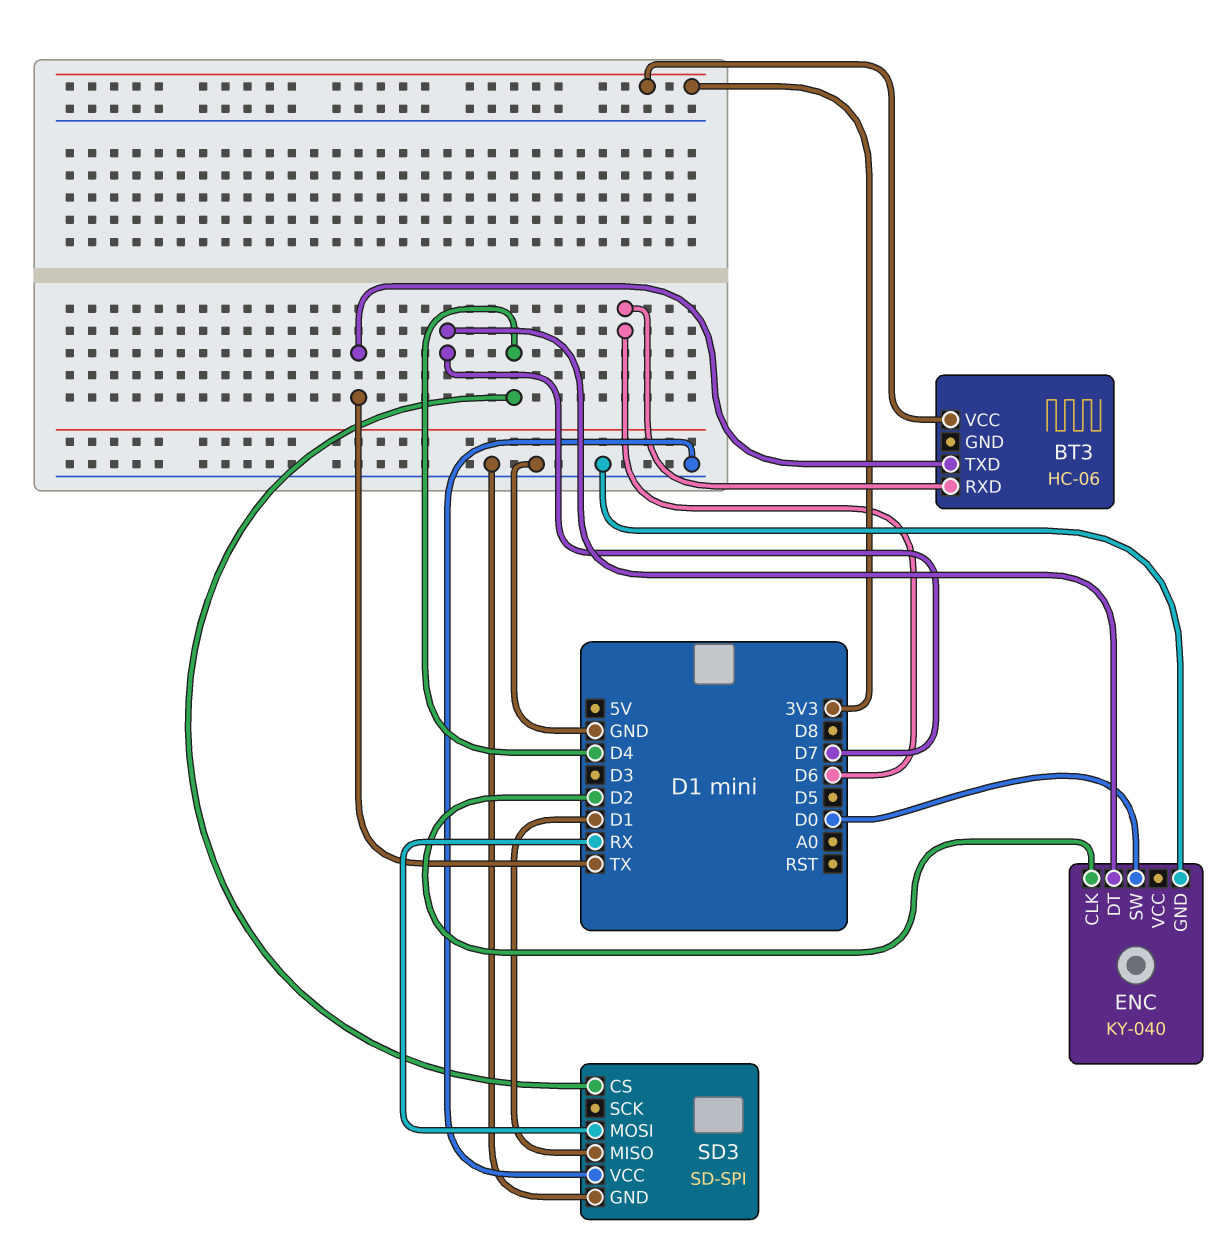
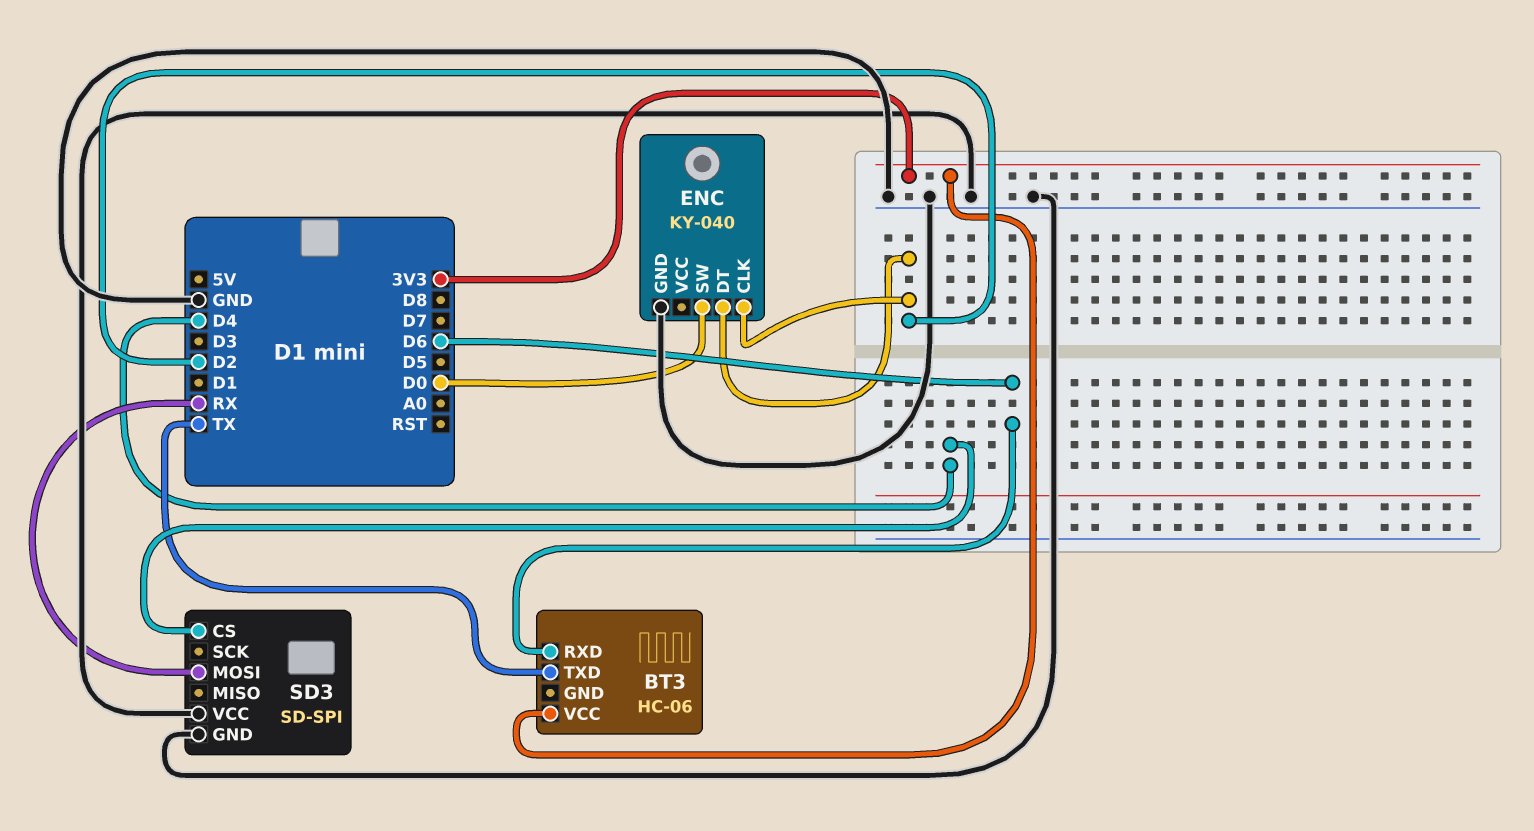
ENC pin DT: D7 -> D2
SD3 pin MISO: D1 -> none

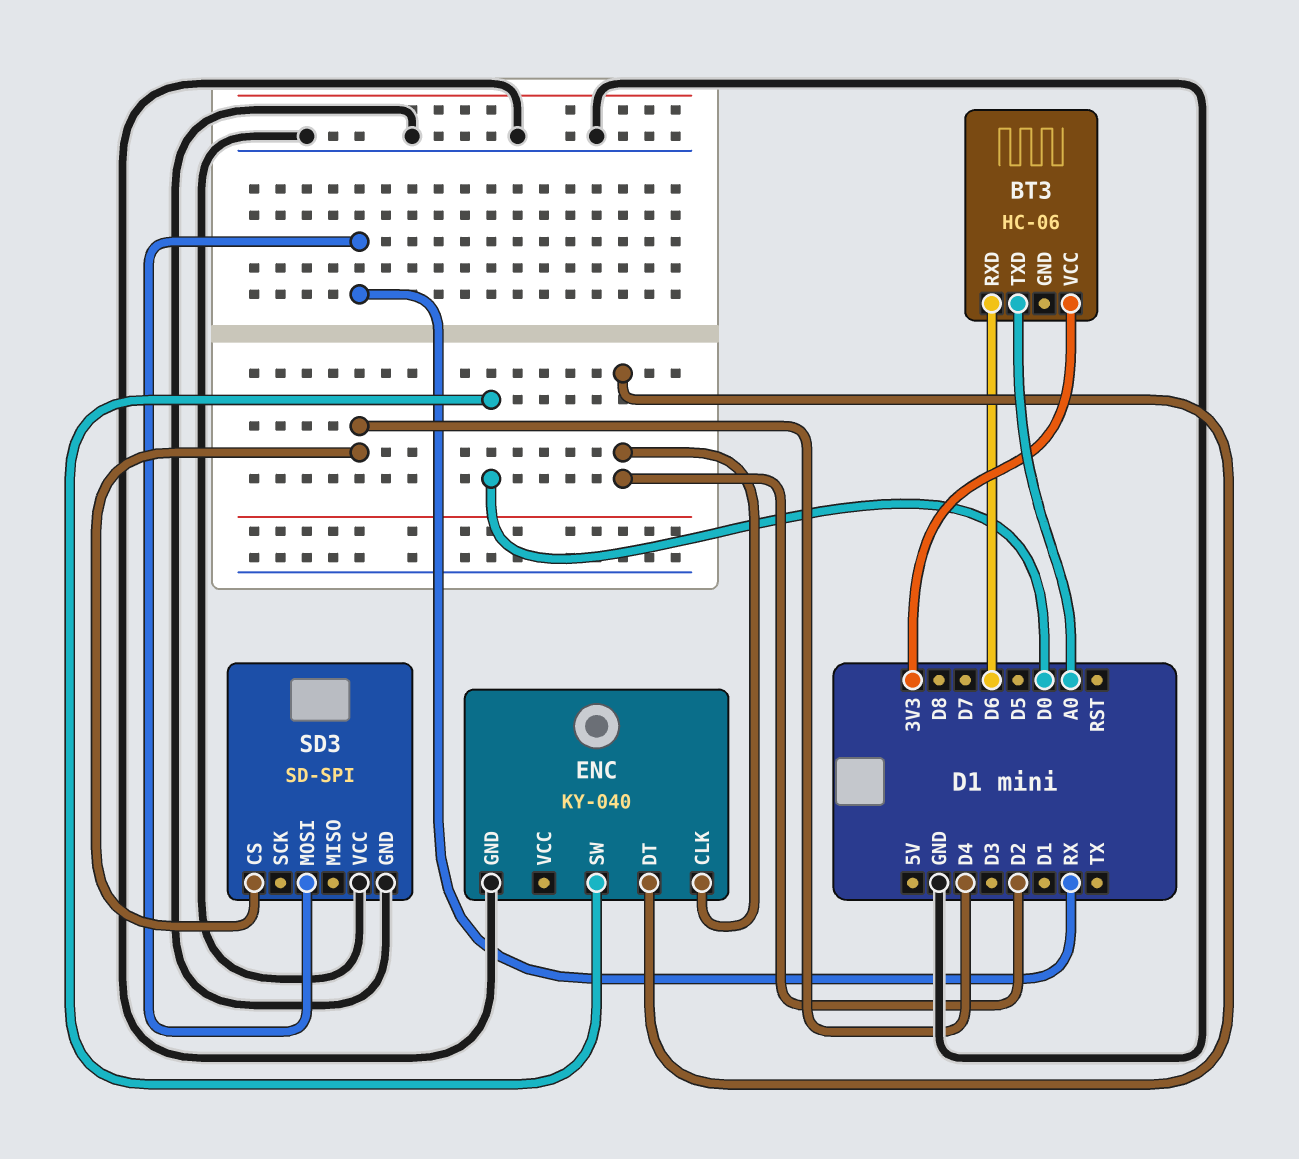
BT3 pin TXD: TX -> A0

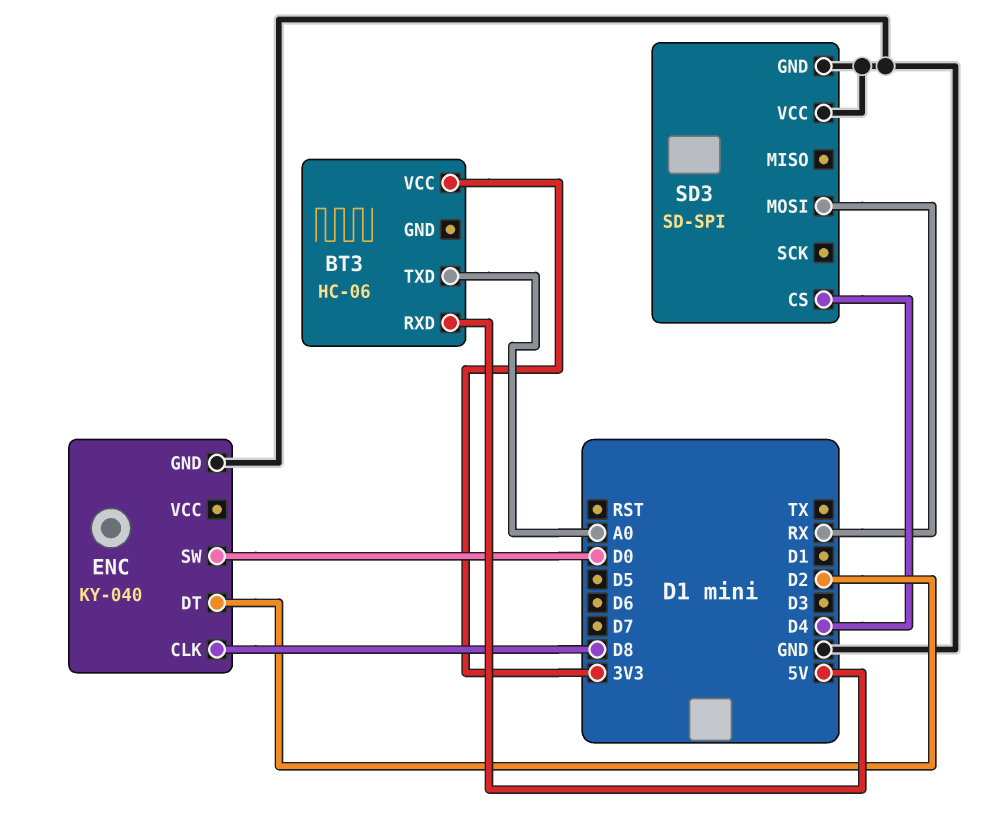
BT3 pin RXD: D6 -> 5V
ENC pin CLK: D2 -> D8

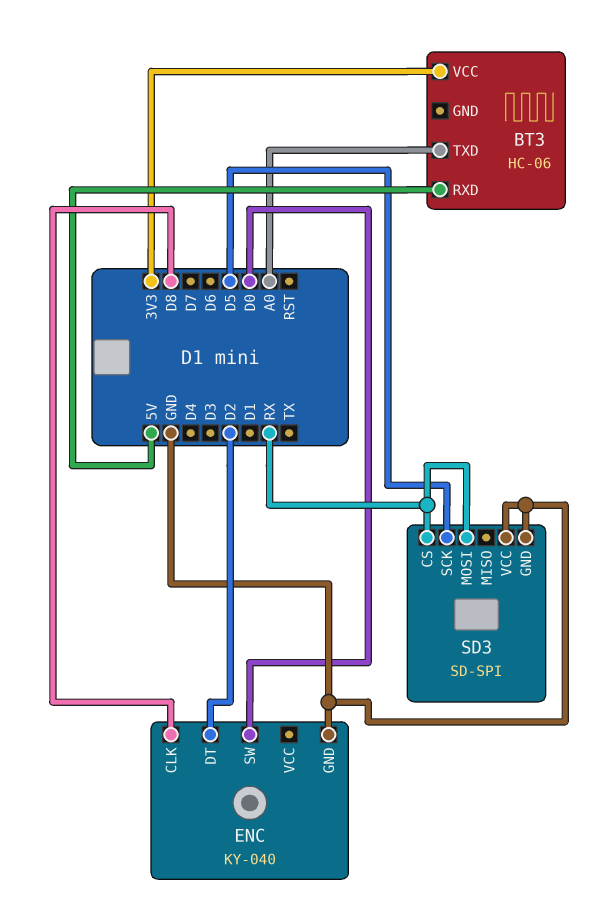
SD3 pin CS: D4 -> RX
SD3 pin SCK: none -> D5

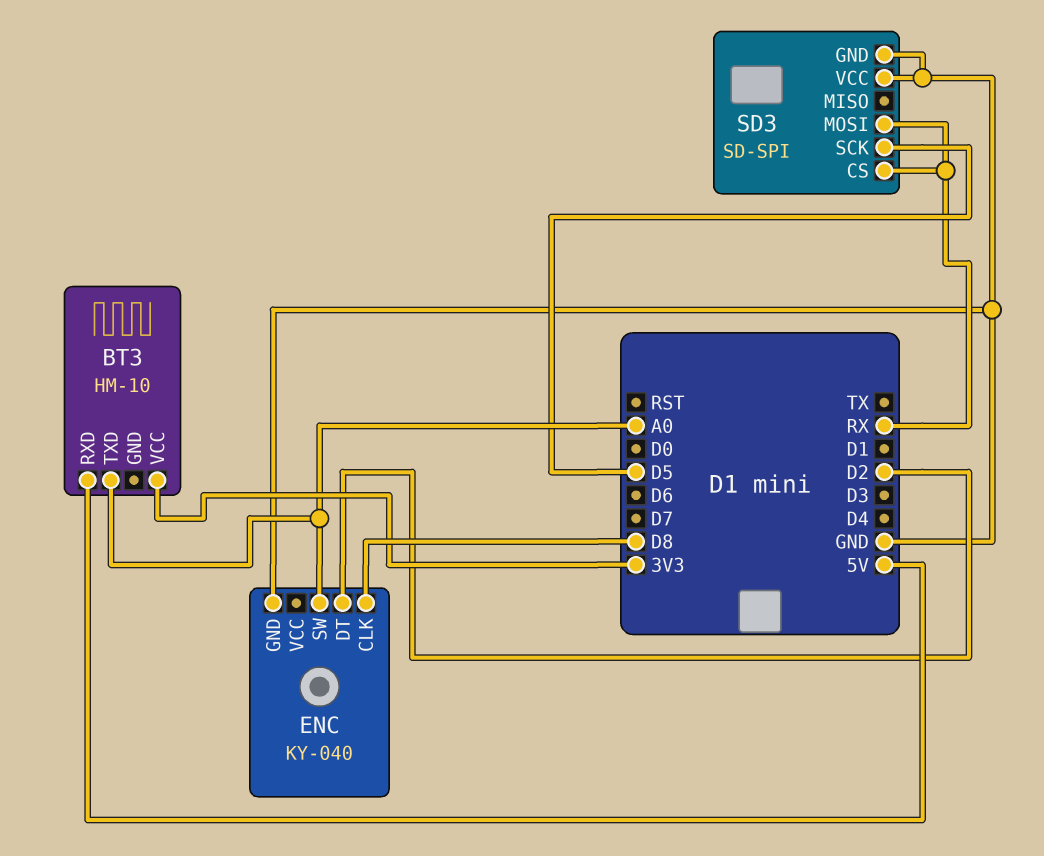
BT3: HC-06 -> HM-10
ENC pin SW: D0 -> A0

